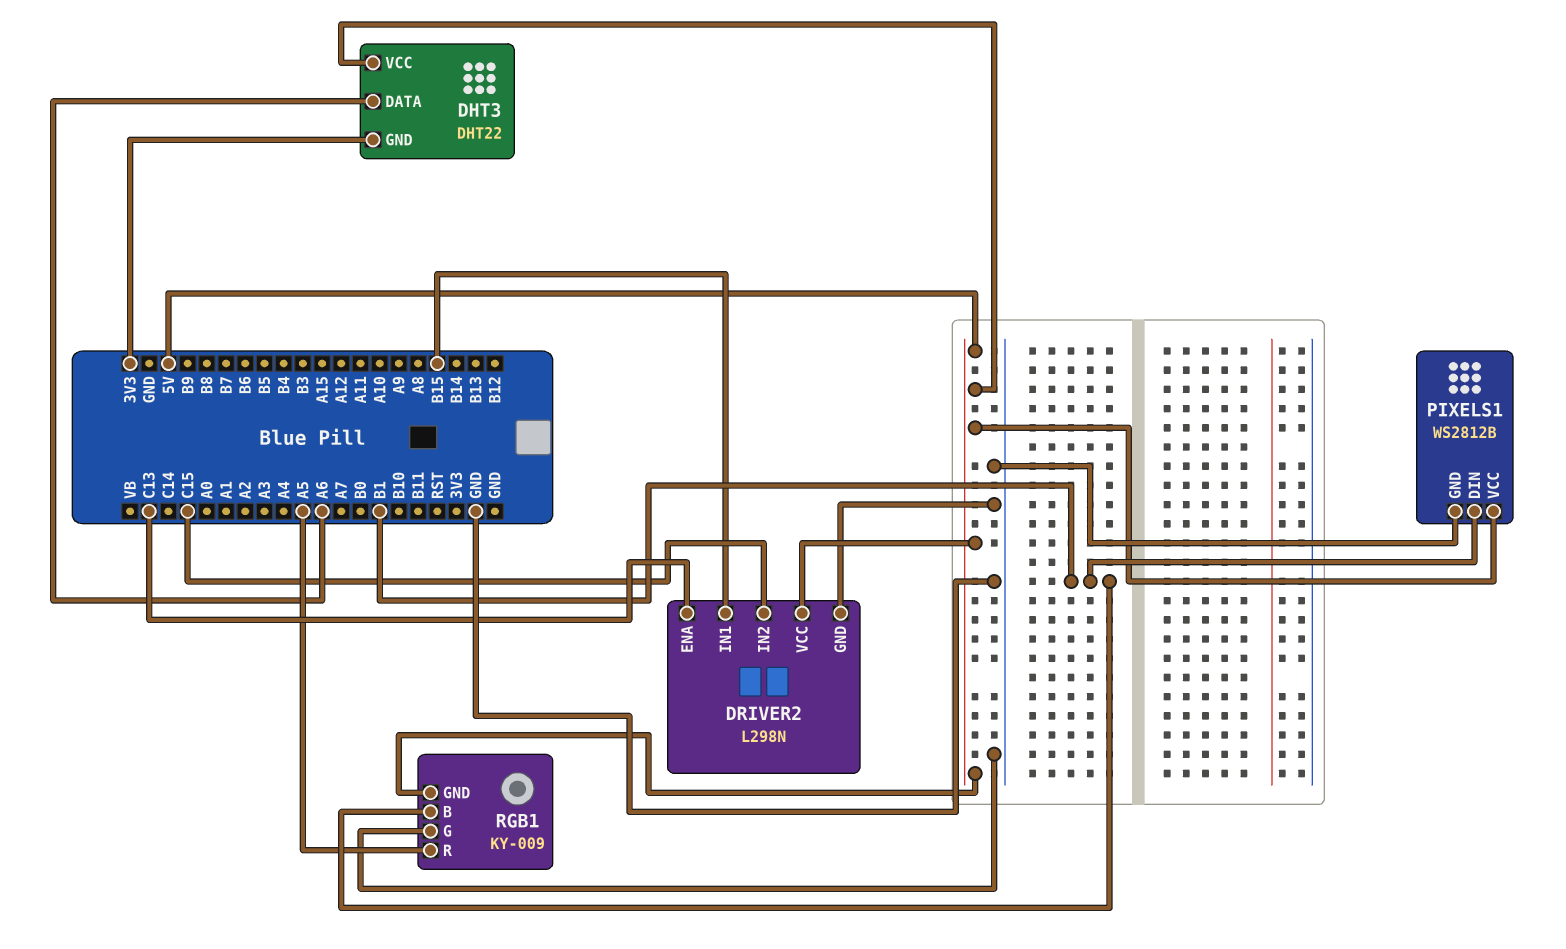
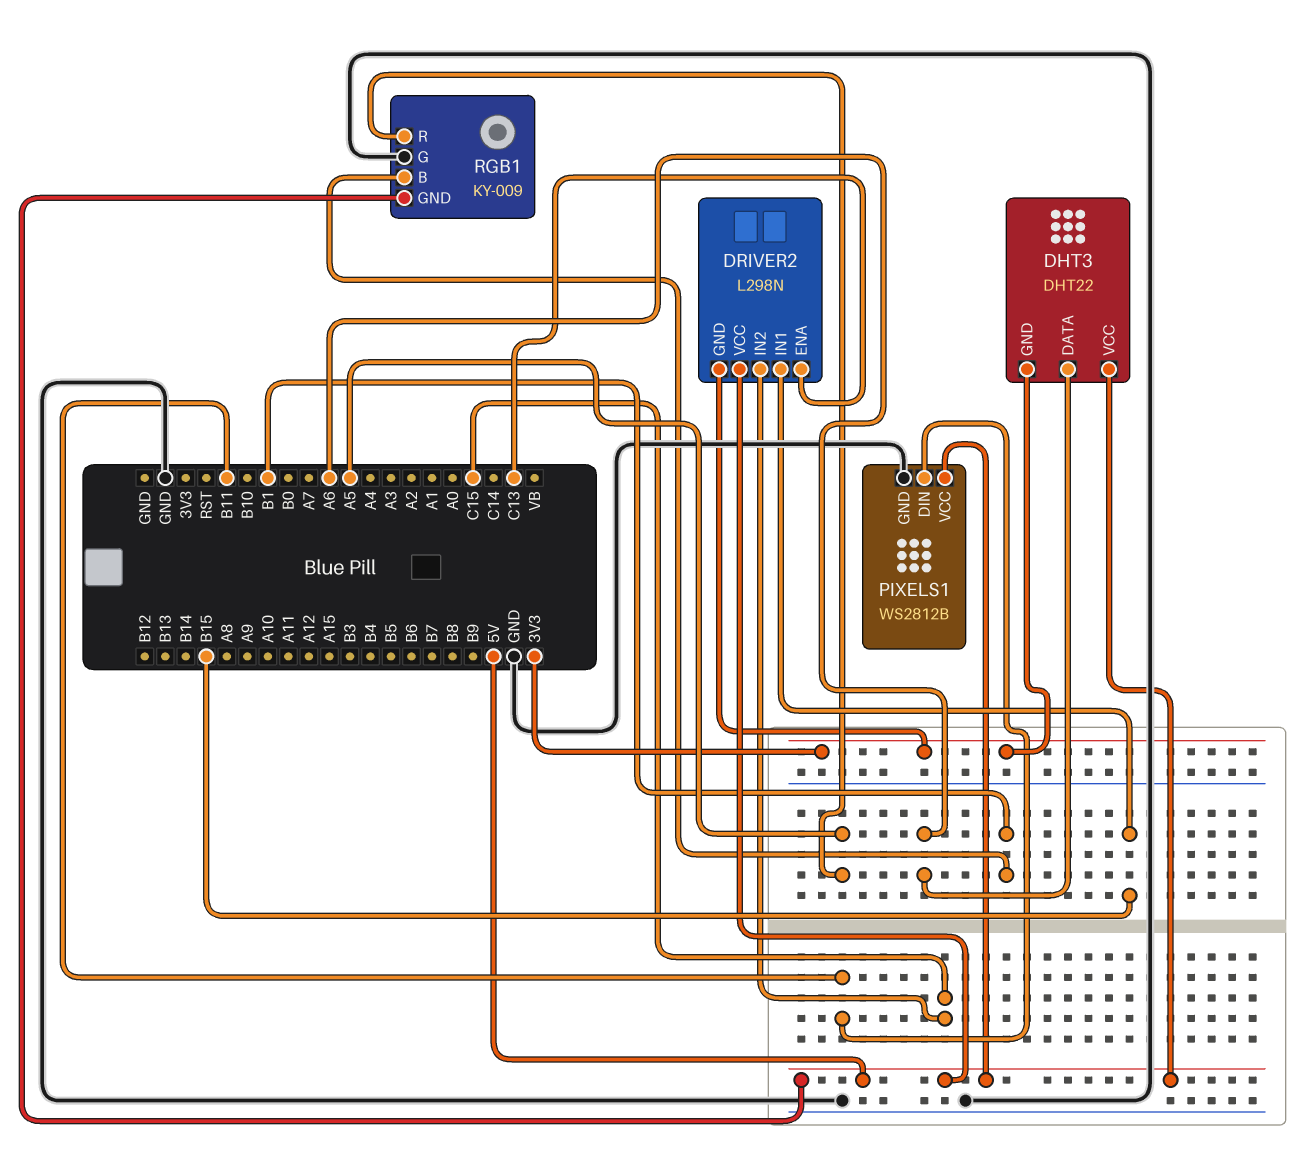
DRIVER2 pin GND: GND -> 3V3
PIXELS1 pin DIN: B1 -> B11

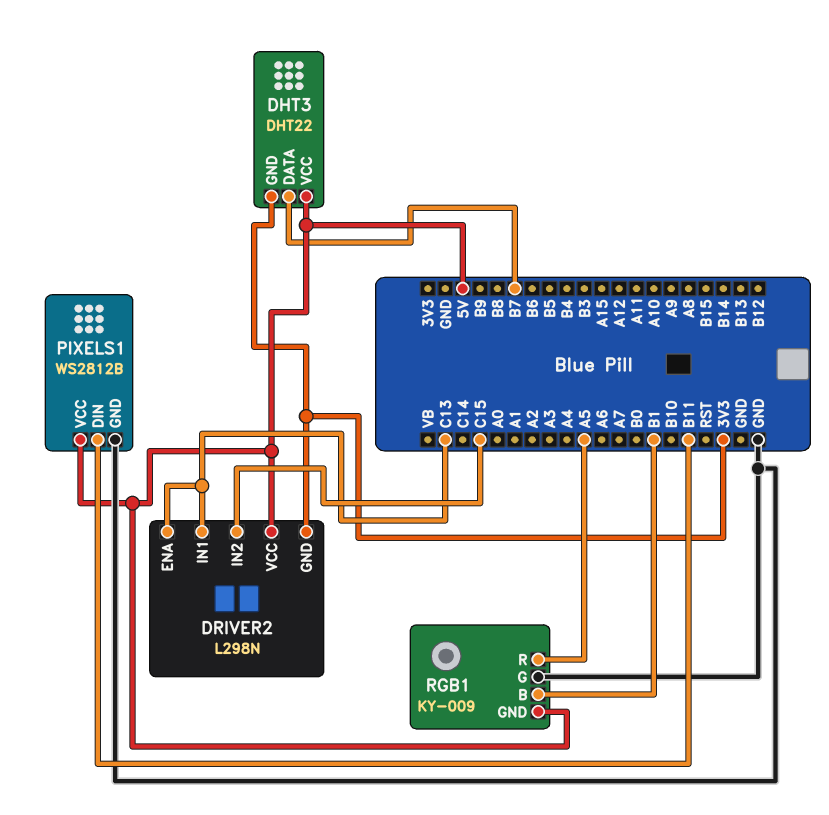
DHT3 pin DATA: A6 -> B7
DRIVER2 pin IN1: B15 -> C13

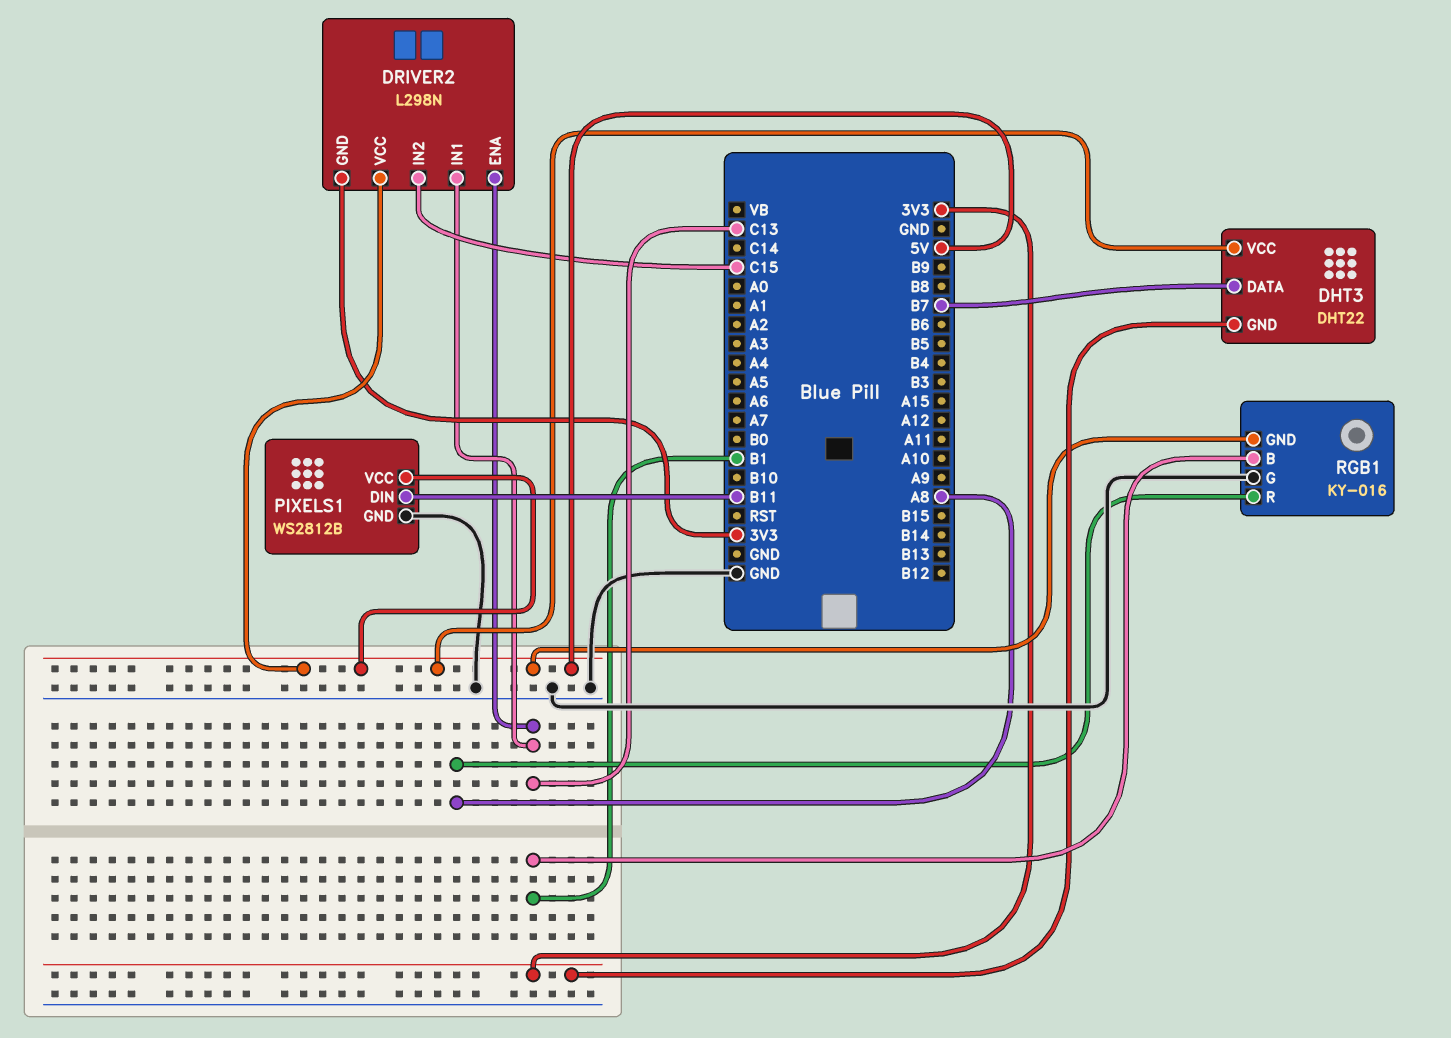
RGB1: KY-009 -> KY-016
RGB1 pin R: A5 -> A8

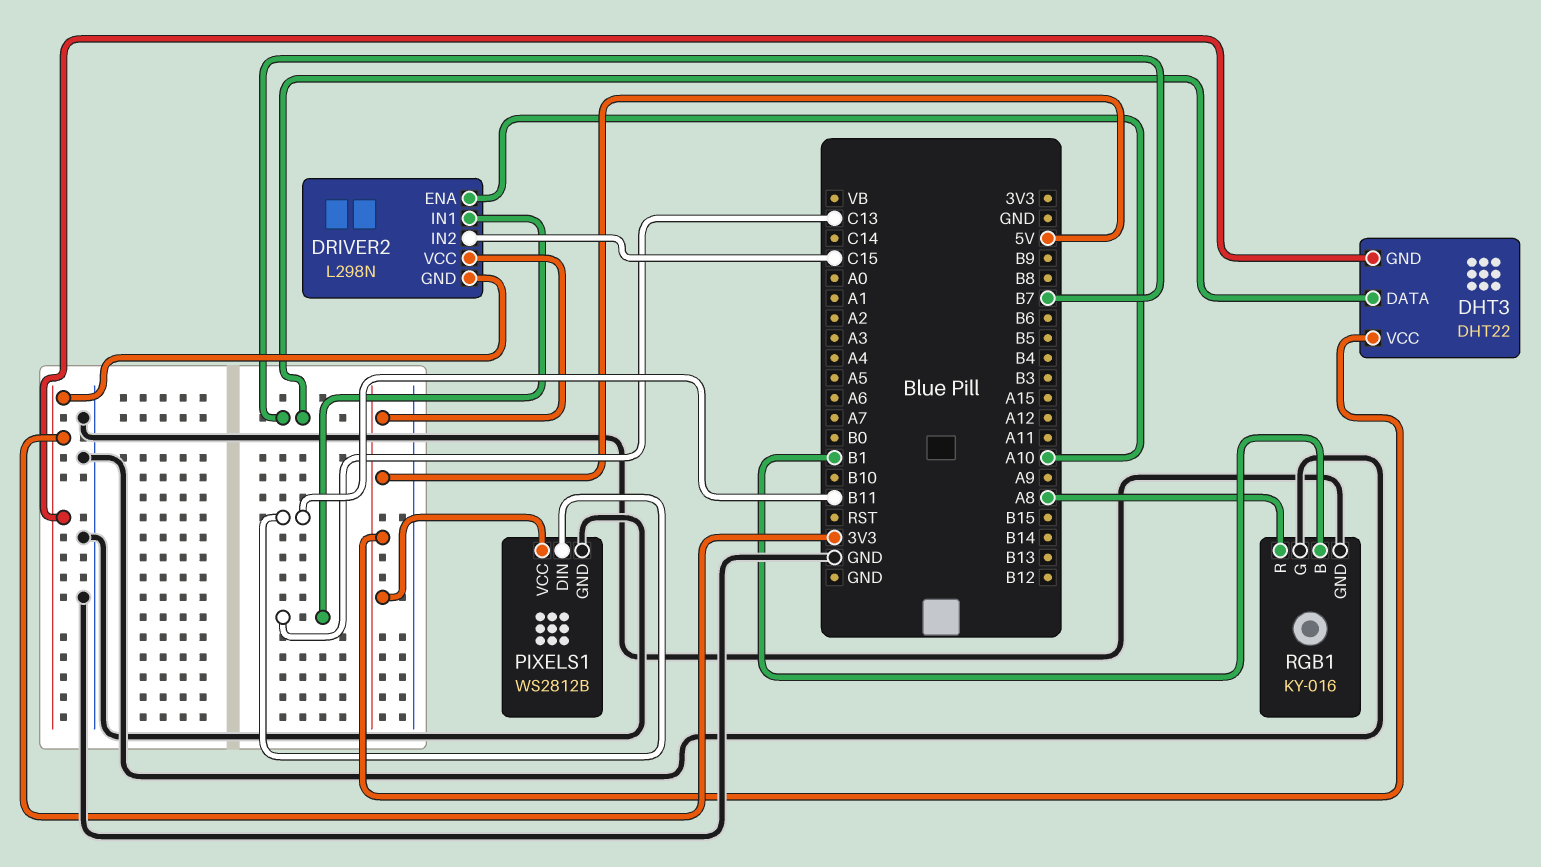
DRIVER2 pin ENA: C13 -> A10
RGB1 pin GND: 5V -> GND

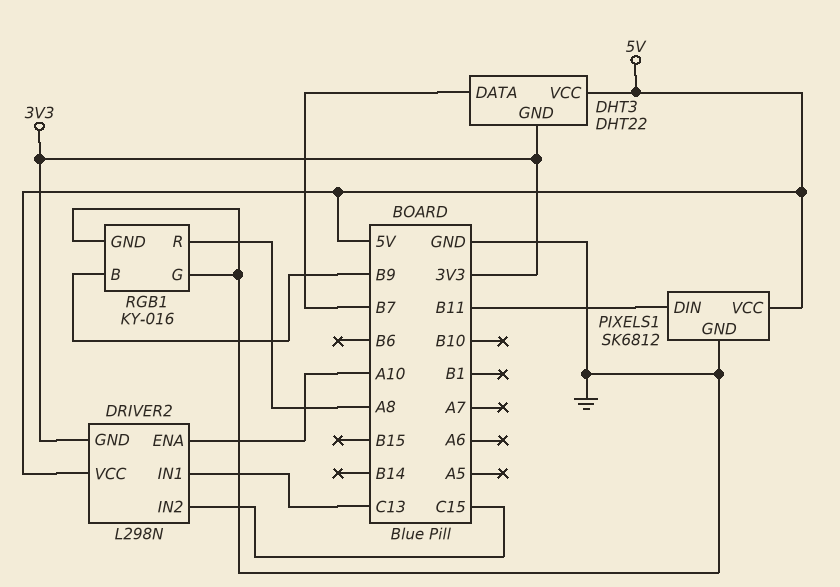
PIXELS1: WS2812B -> SK6812
RGB1 pin B: B1 -> B9

